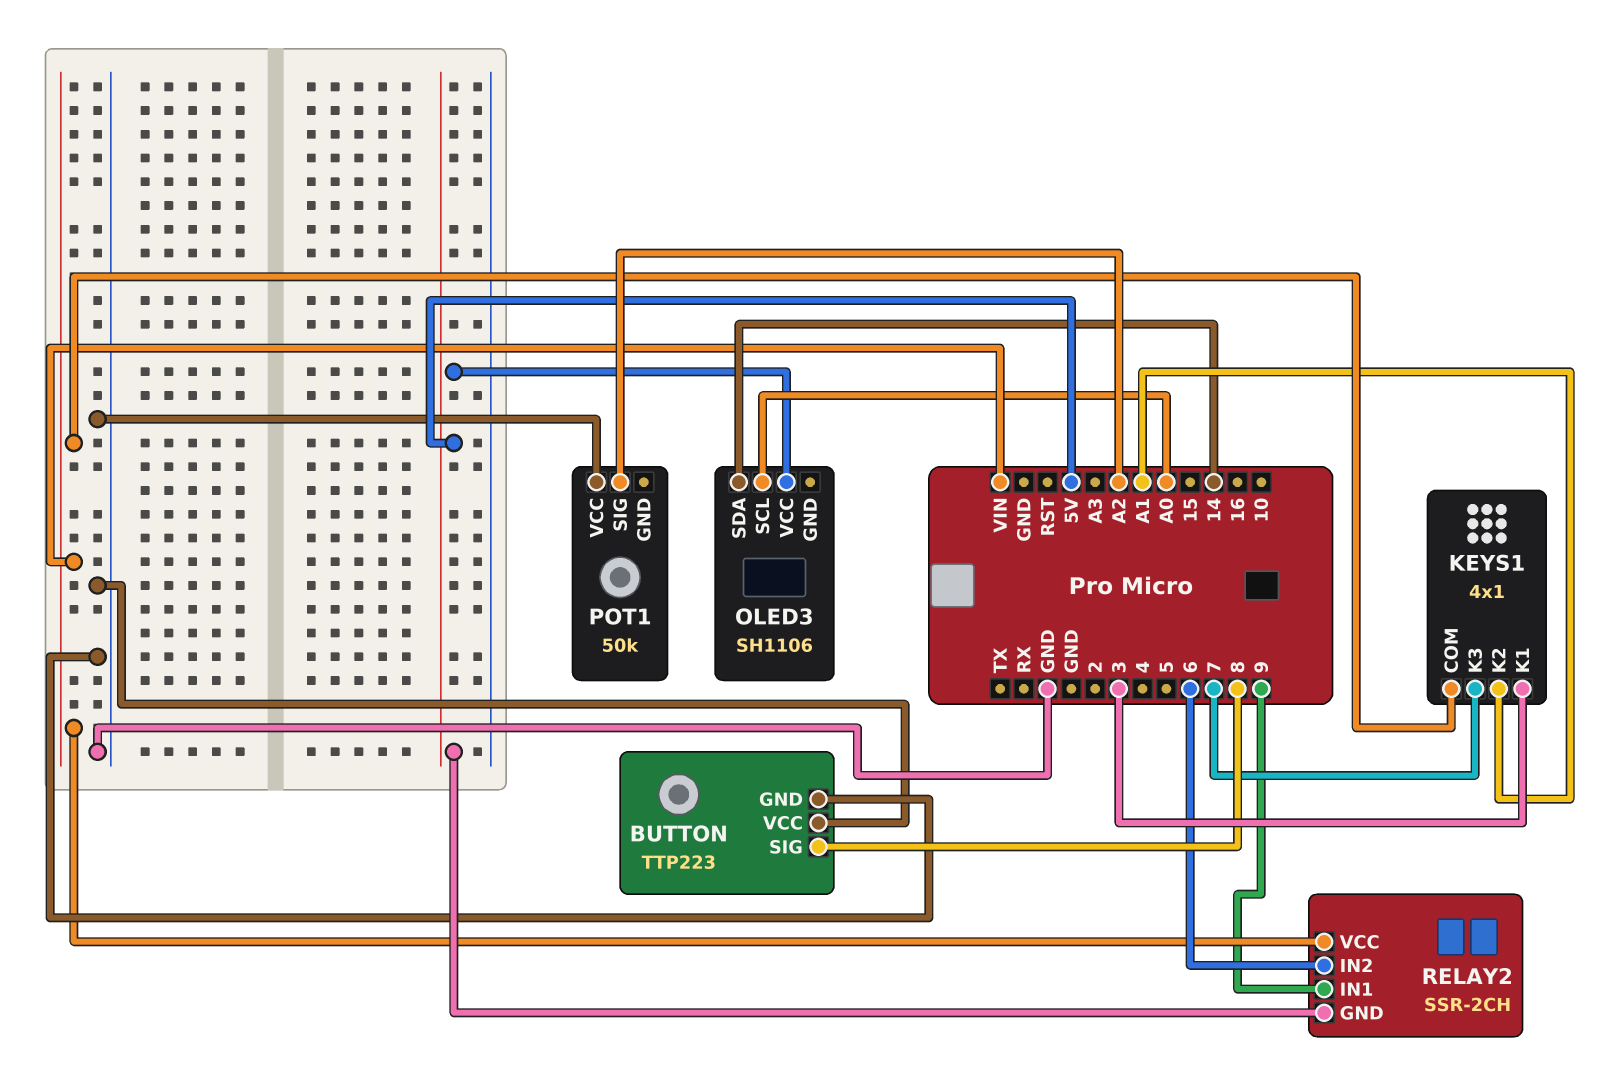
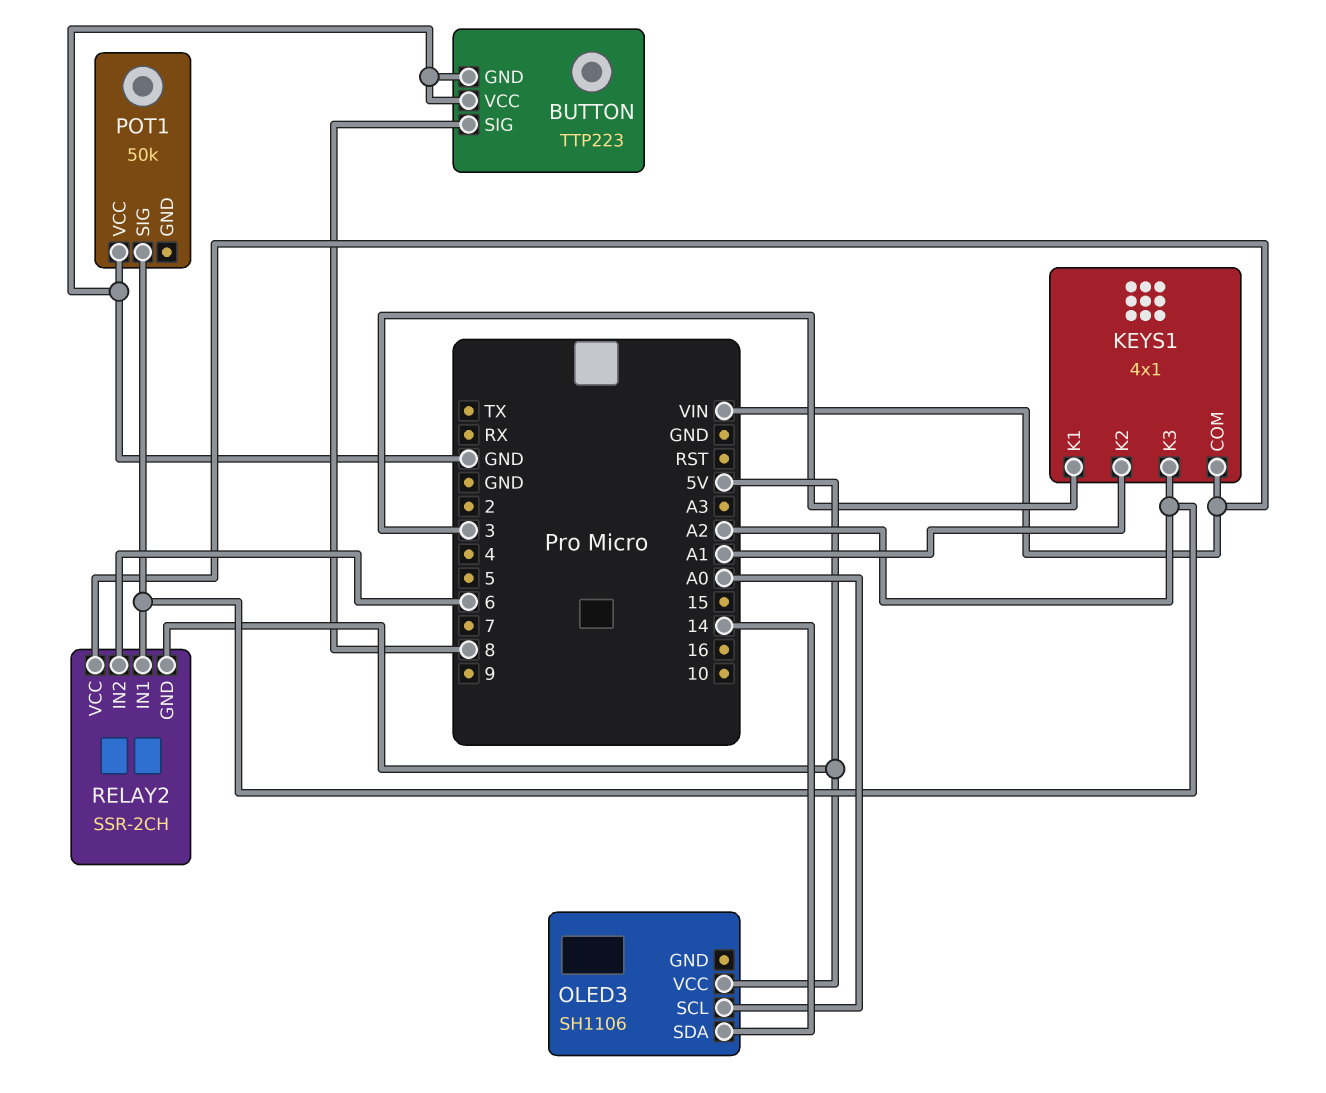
KEYS1 pin K3: 7 -> A2
RELAY2 pin IN1: 9 -> A2

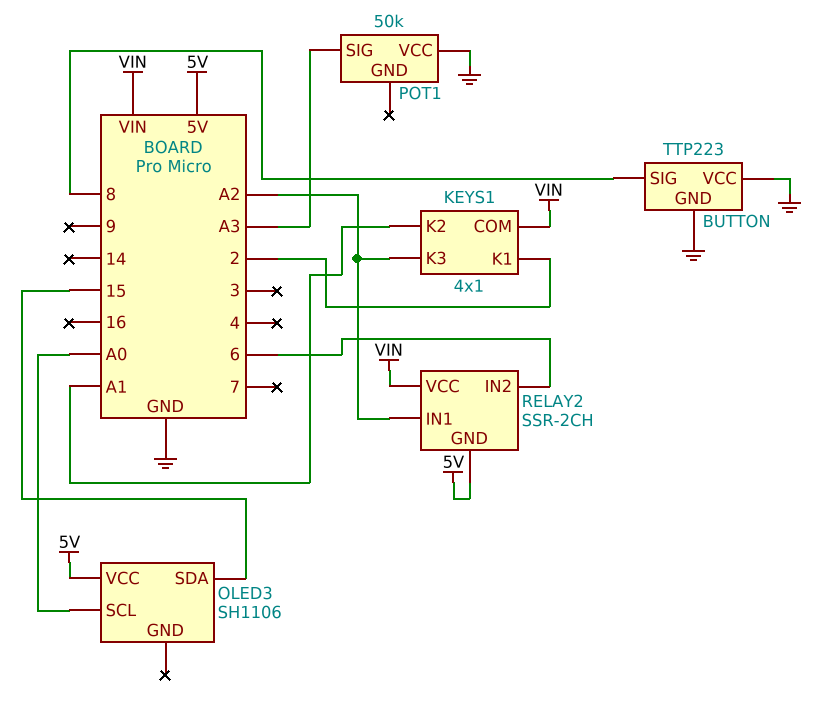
KEYS1 pin K1: 3 -> 2
OLED3 pin SDA: 14 -> 15
POT1 pin SIG: A2 -> A3

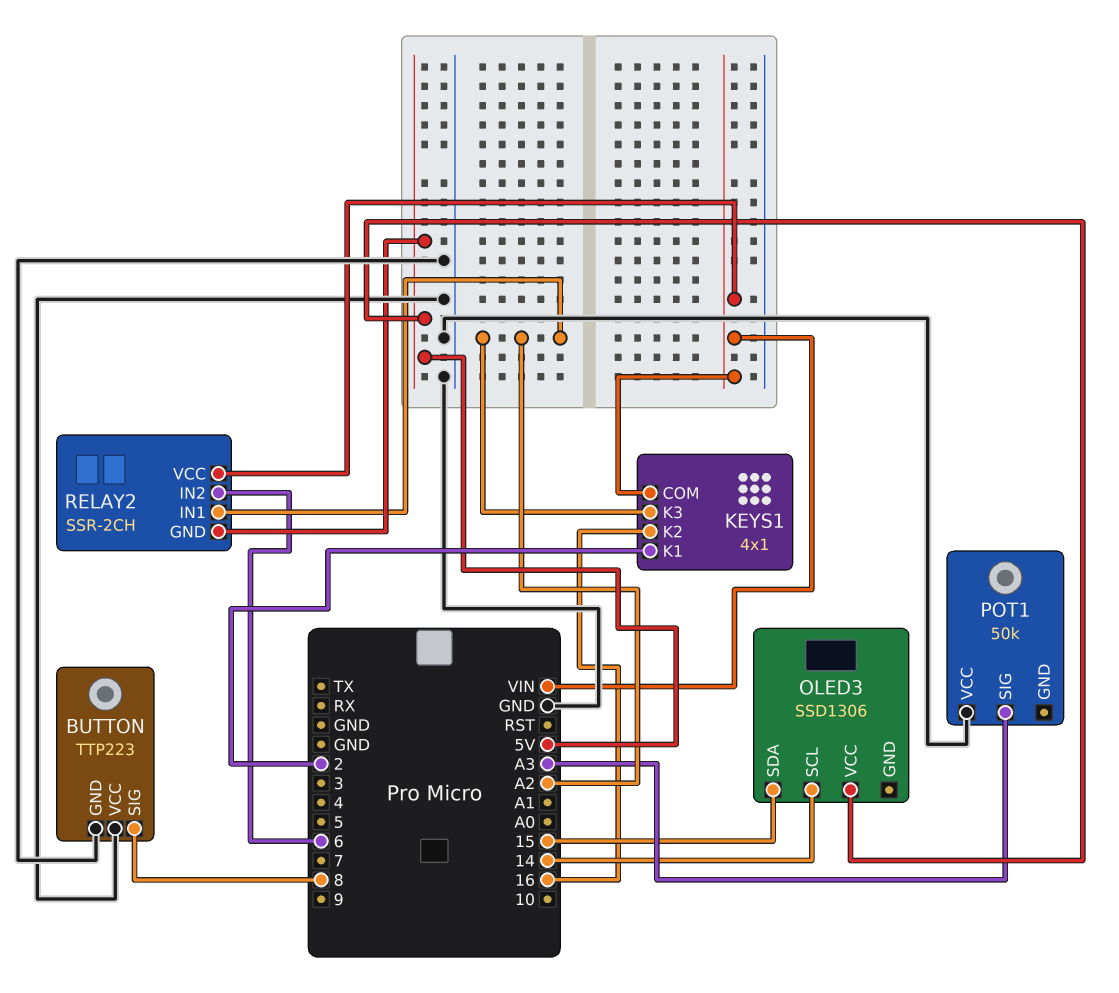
KEYS1 pin K2: A1 -> 16
OLED3: SH1106 -> SSD1306
OLED3 pin SCL: A0 -> 14

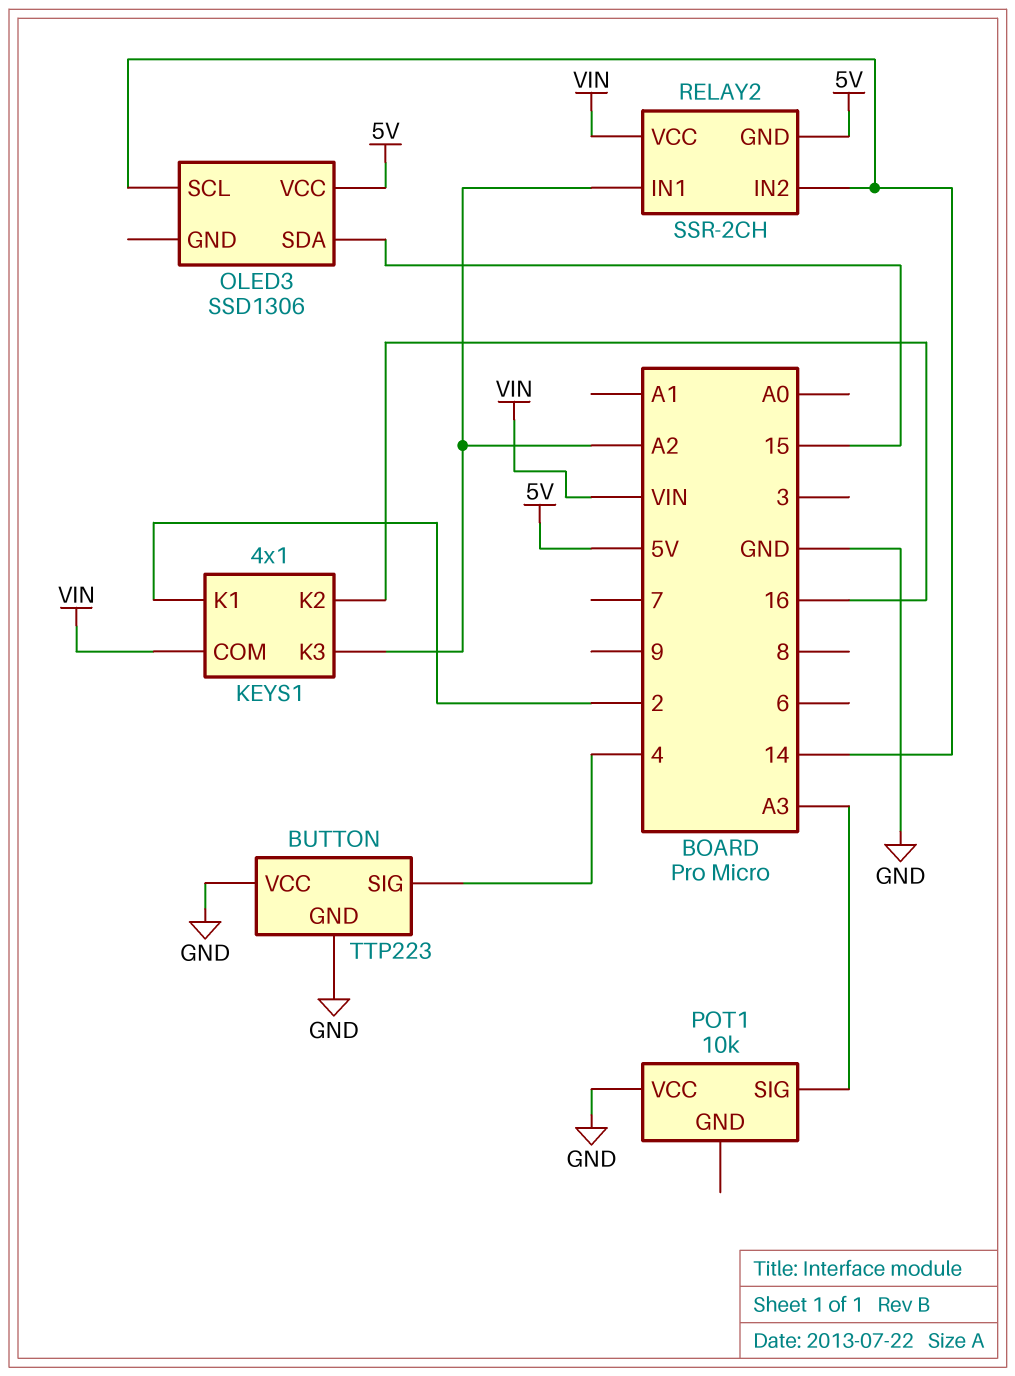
BUTTON pin SIG: 8 -> 4
POT1: 50k -> 10k
RELAY2 pin IN2: 6 -> 14

